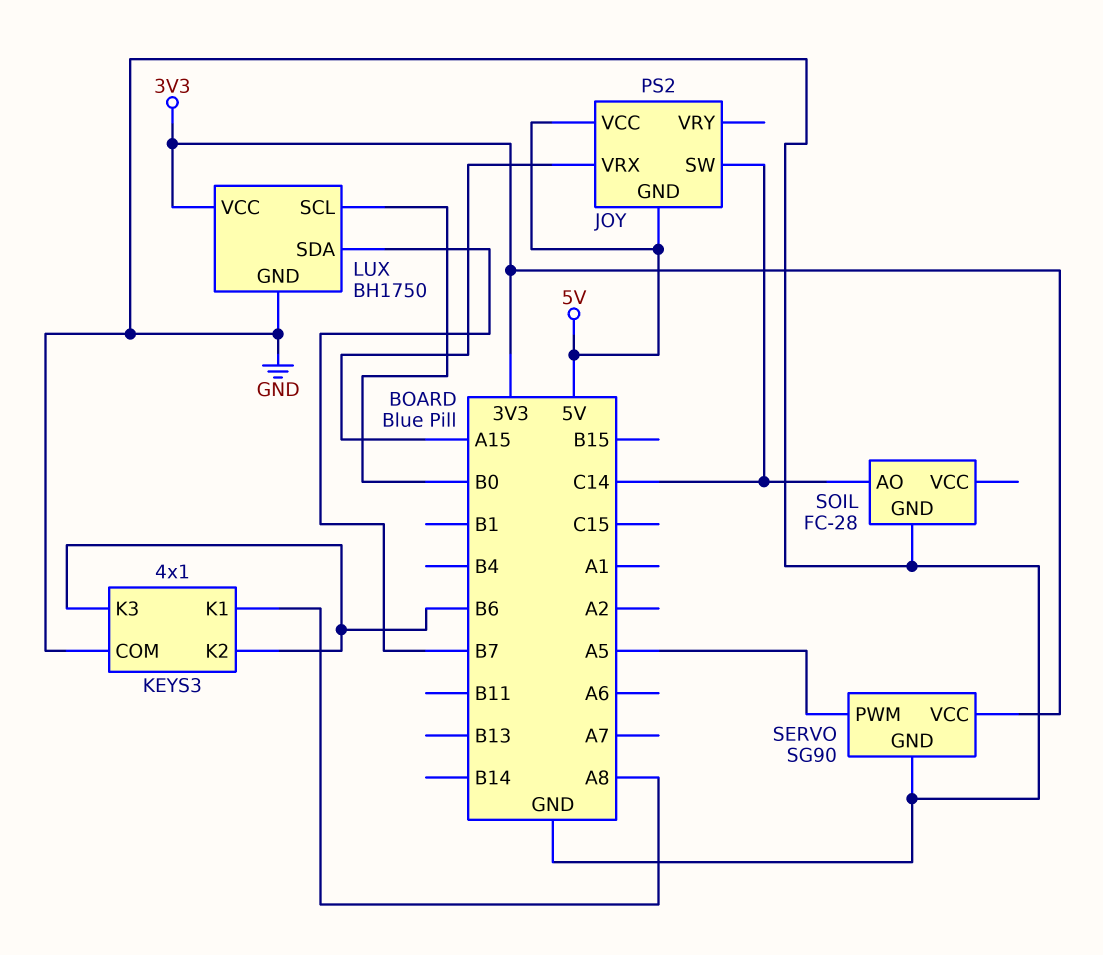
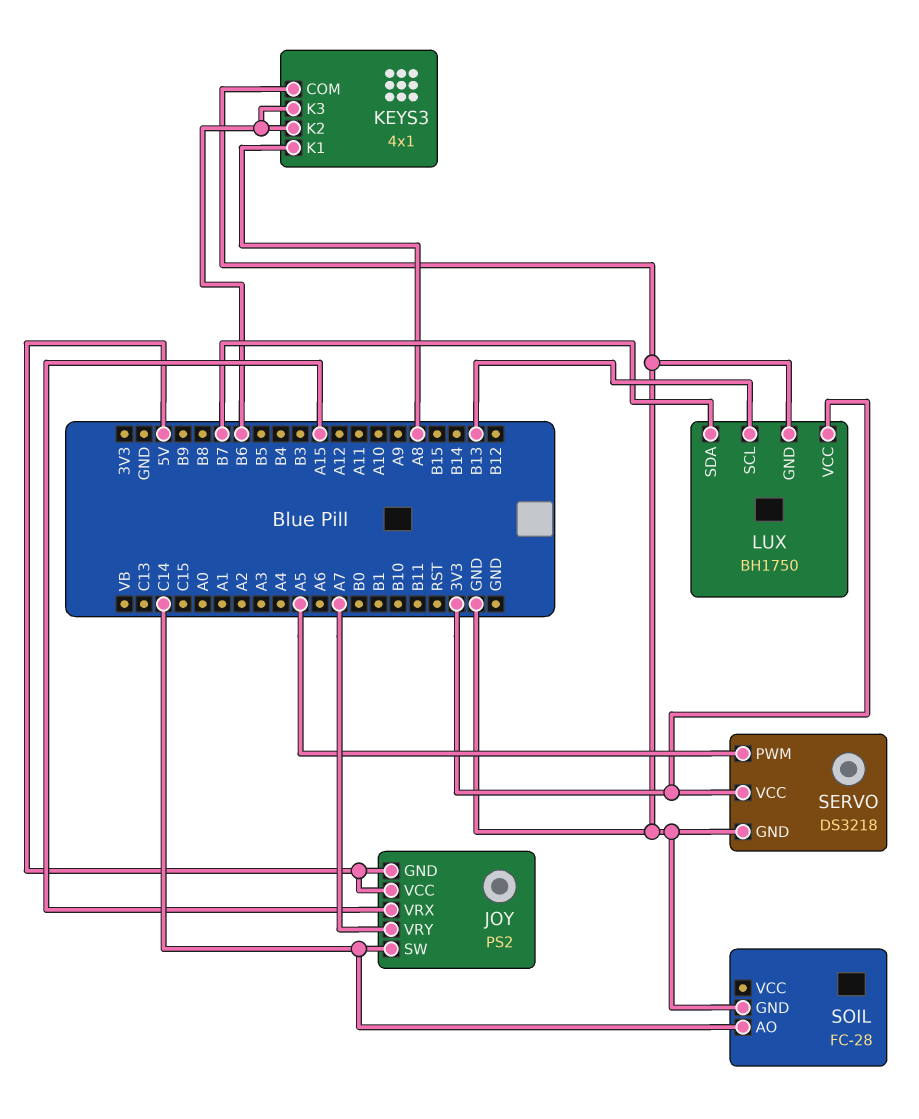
JOY pin VRY: none -> A7
LUX pin SCL: B0 -> B13
SERVO: SG90 -> DS3218

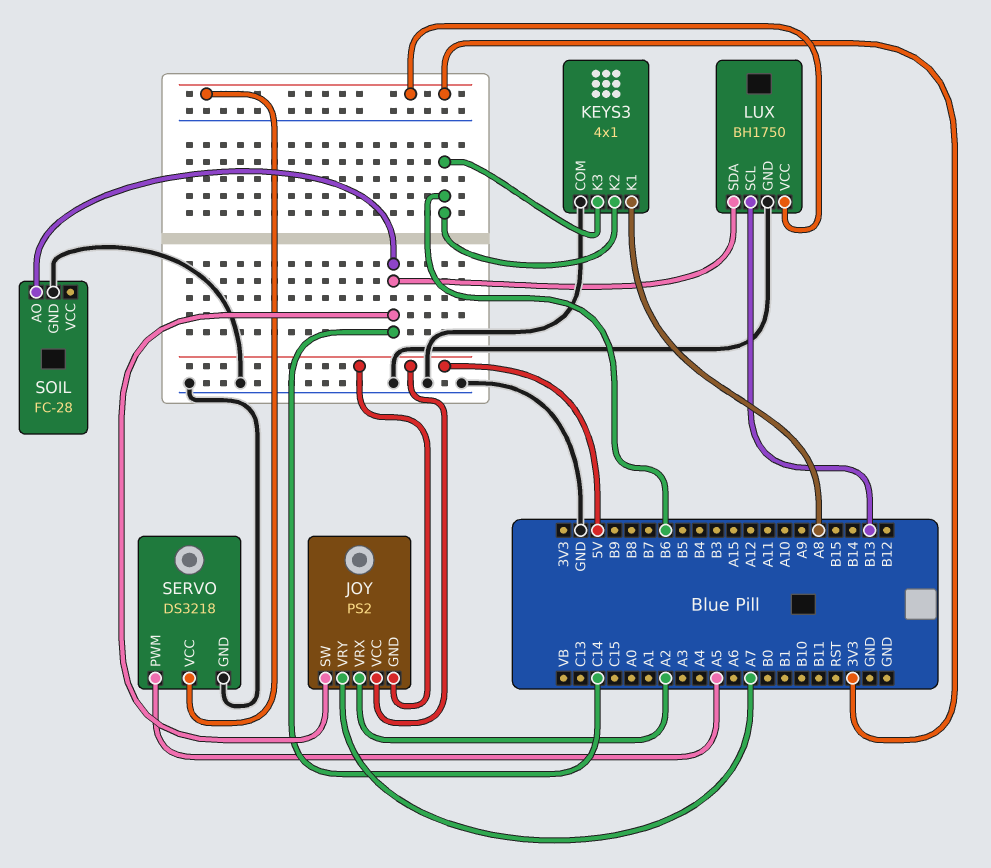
JOY pin VRX: A15 -> A2
LUX pin SDA: B7 -> C14

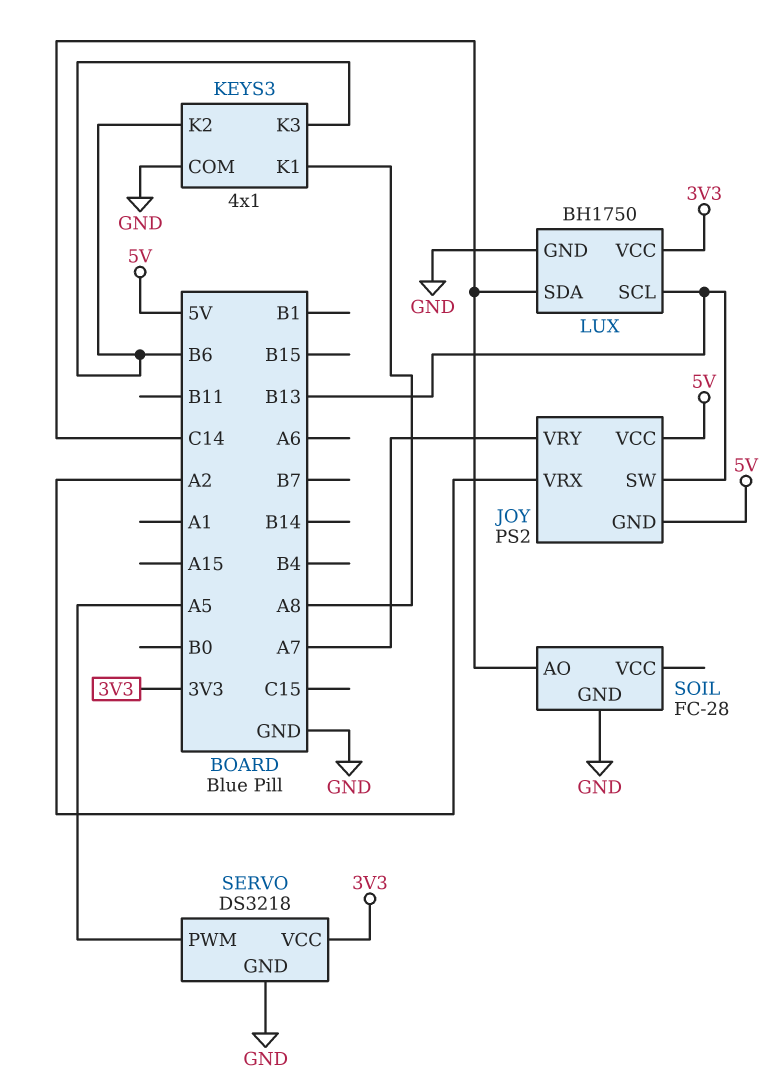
JOY pin SW: C14 -> B13

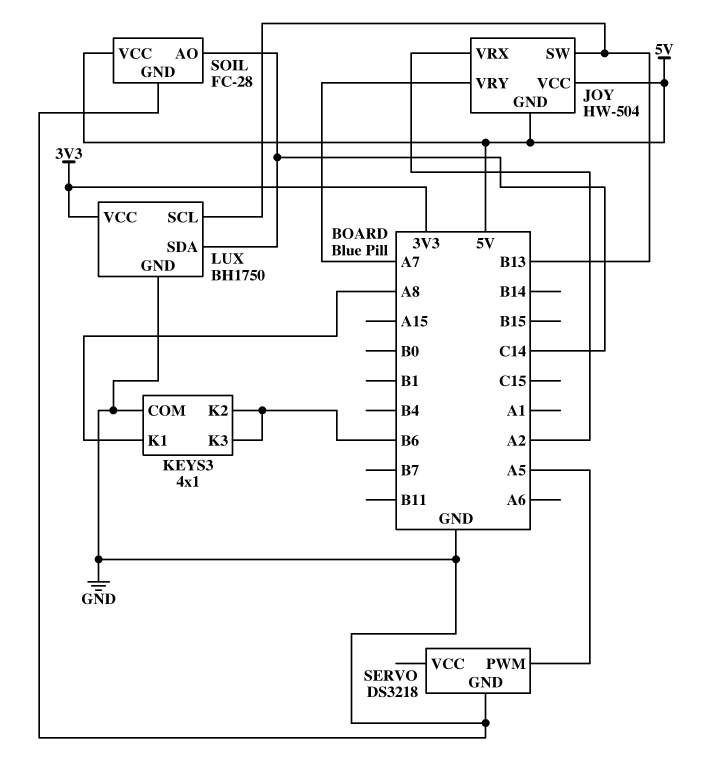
JOY: PS2 -> HW-504
SERVO pin VCC: 3V3 -> none
SOIL pin VCC: none -> 5V

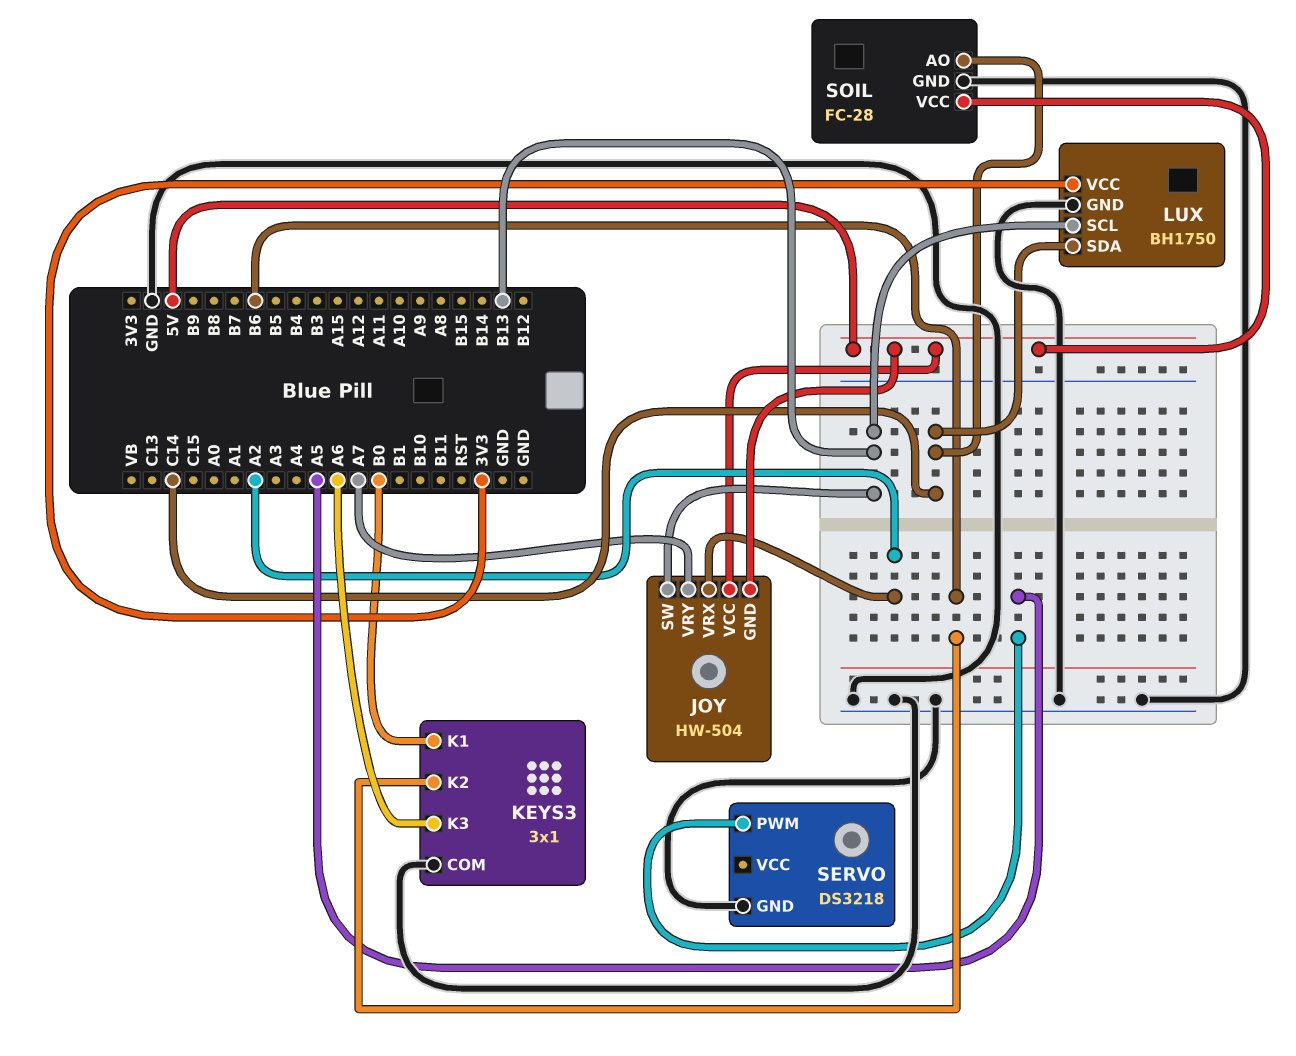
KEYS3: 4x1 -> 3x1
KEYS3 pin K1: A8 -> B0
KEYS3 pin K3: B6 -> A6

